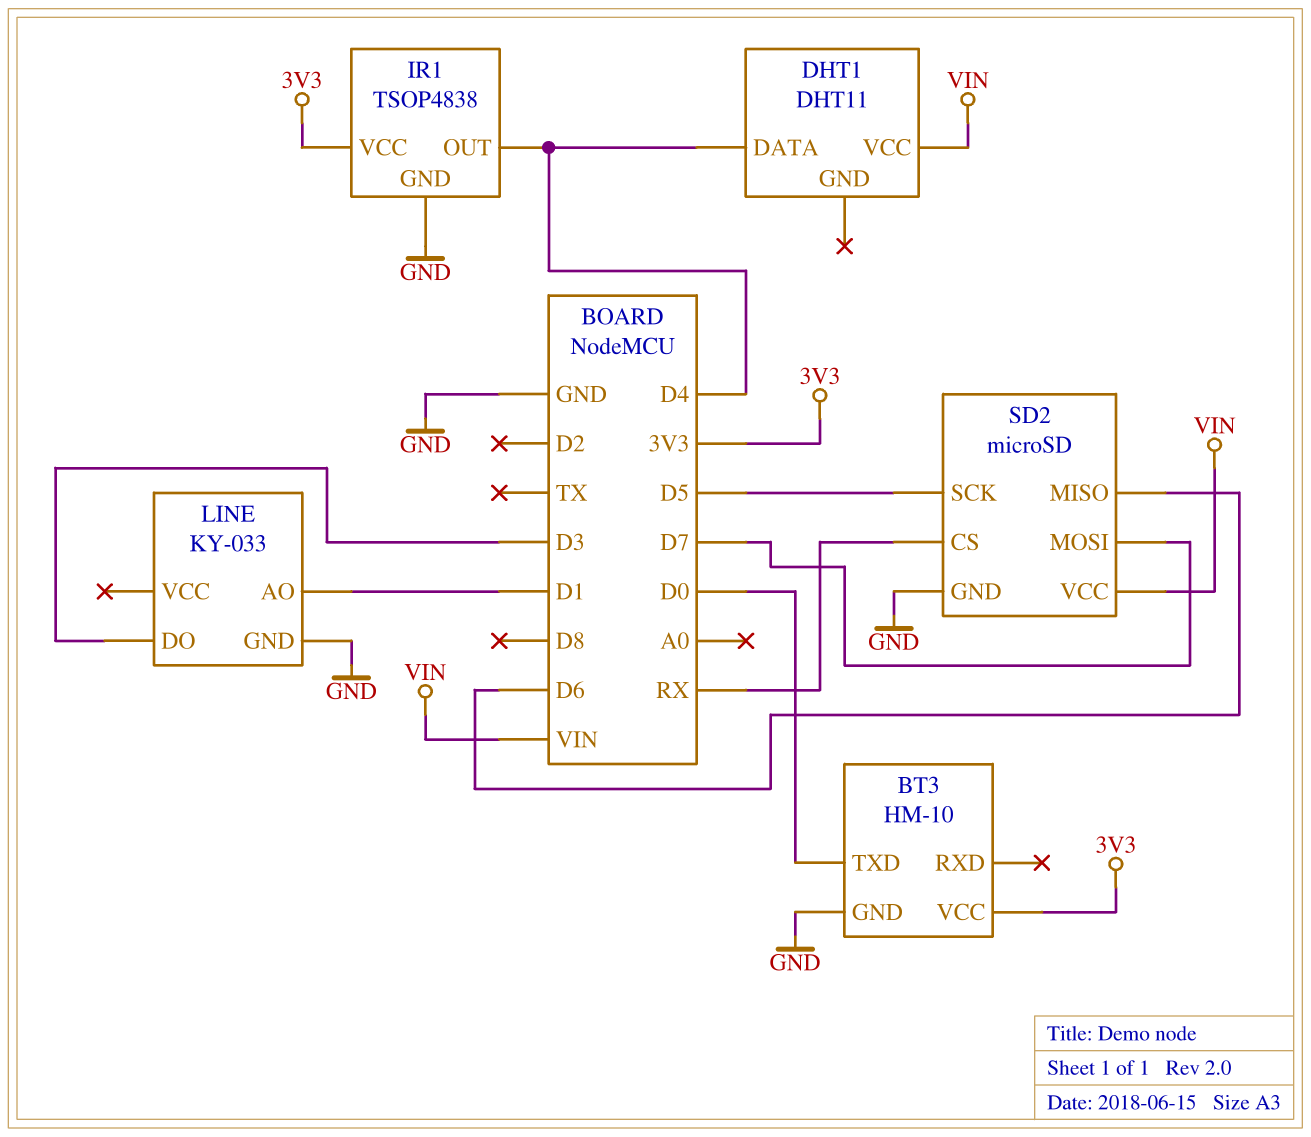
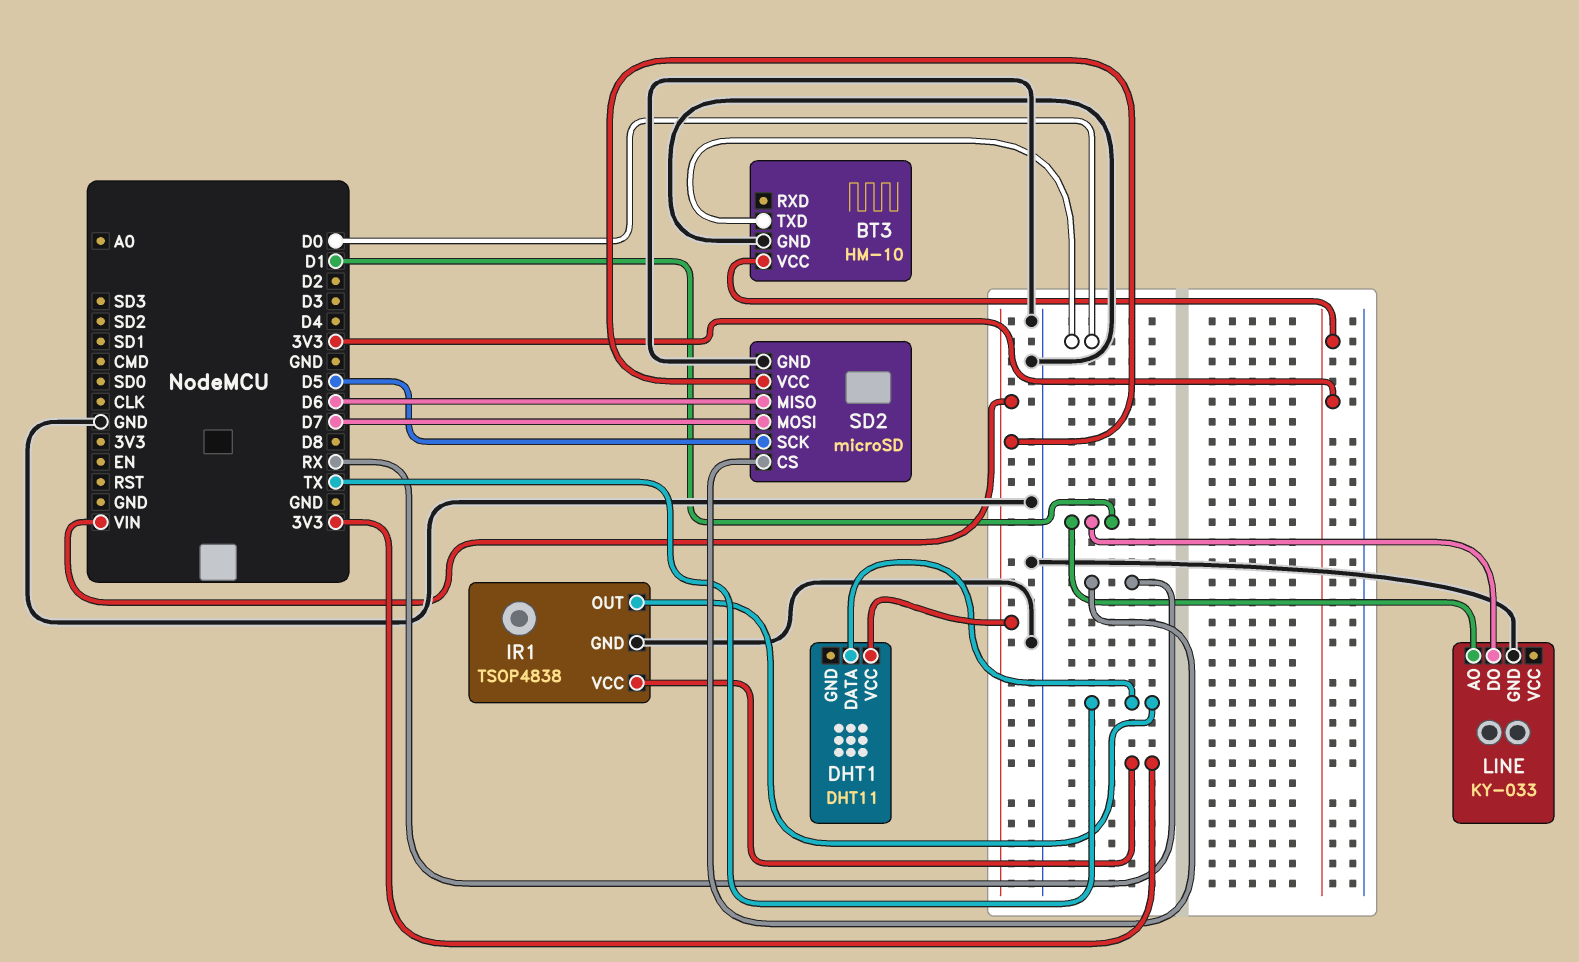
DHT1 pin DATA: D4 -> TX
IR1 pin OUT: D4 -> TX
LINE pin DO: D3 -> D1

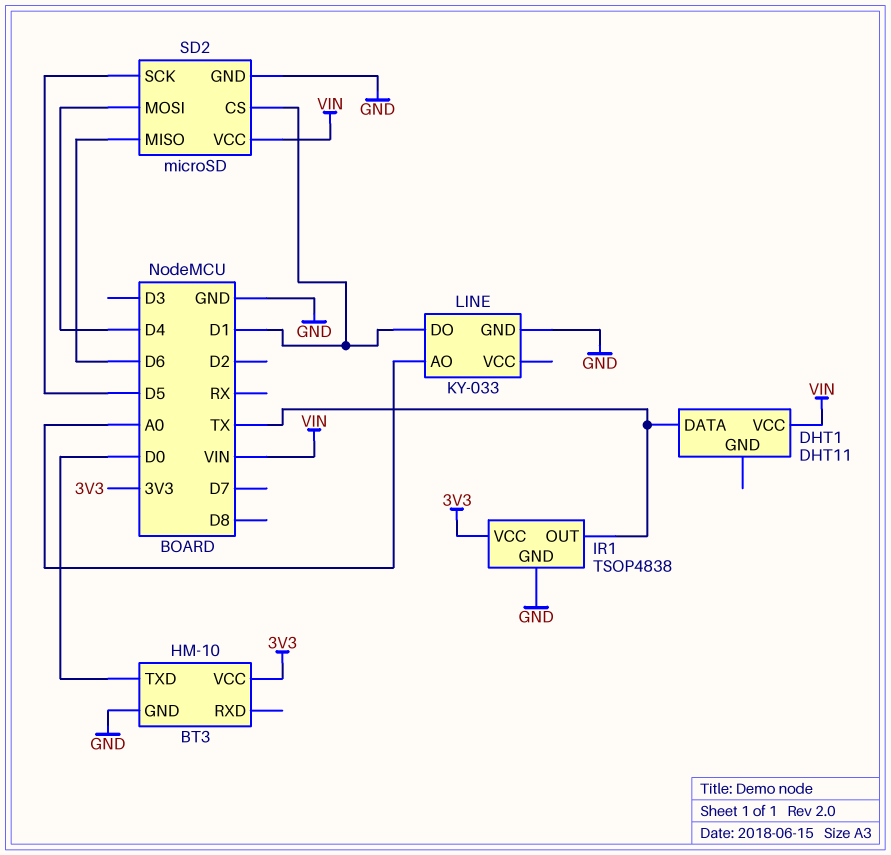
LINE pin AO: D1 -> A0
SD2 pin CS: RX -> D1
SD2 pin MOSI: D7 -> D4

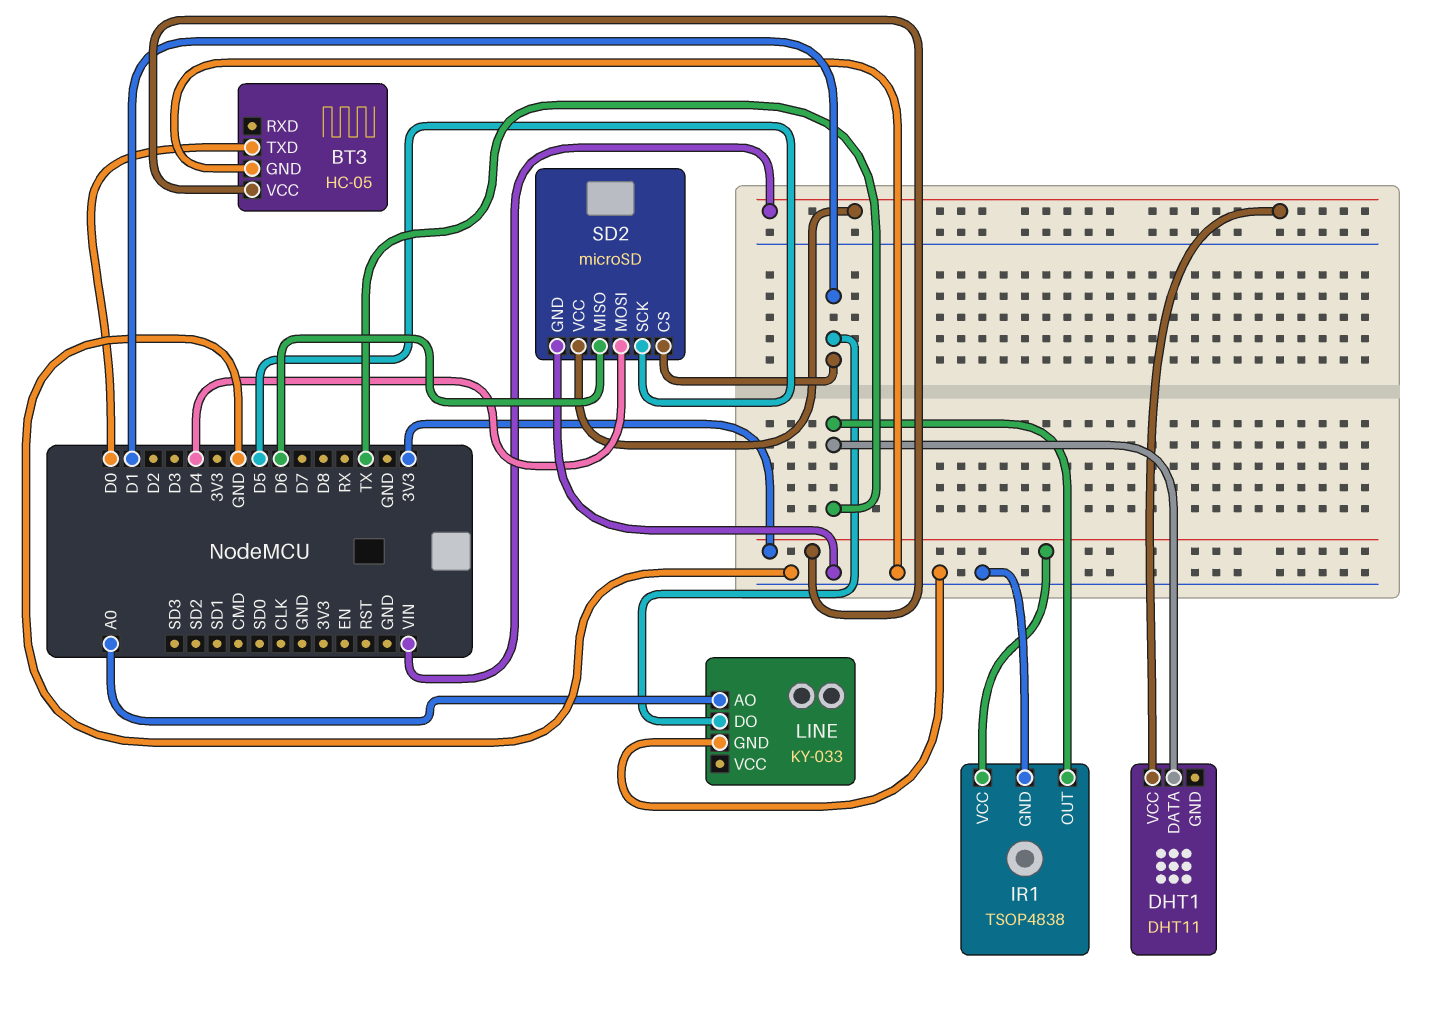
BT3: HM-10 -> HC-05

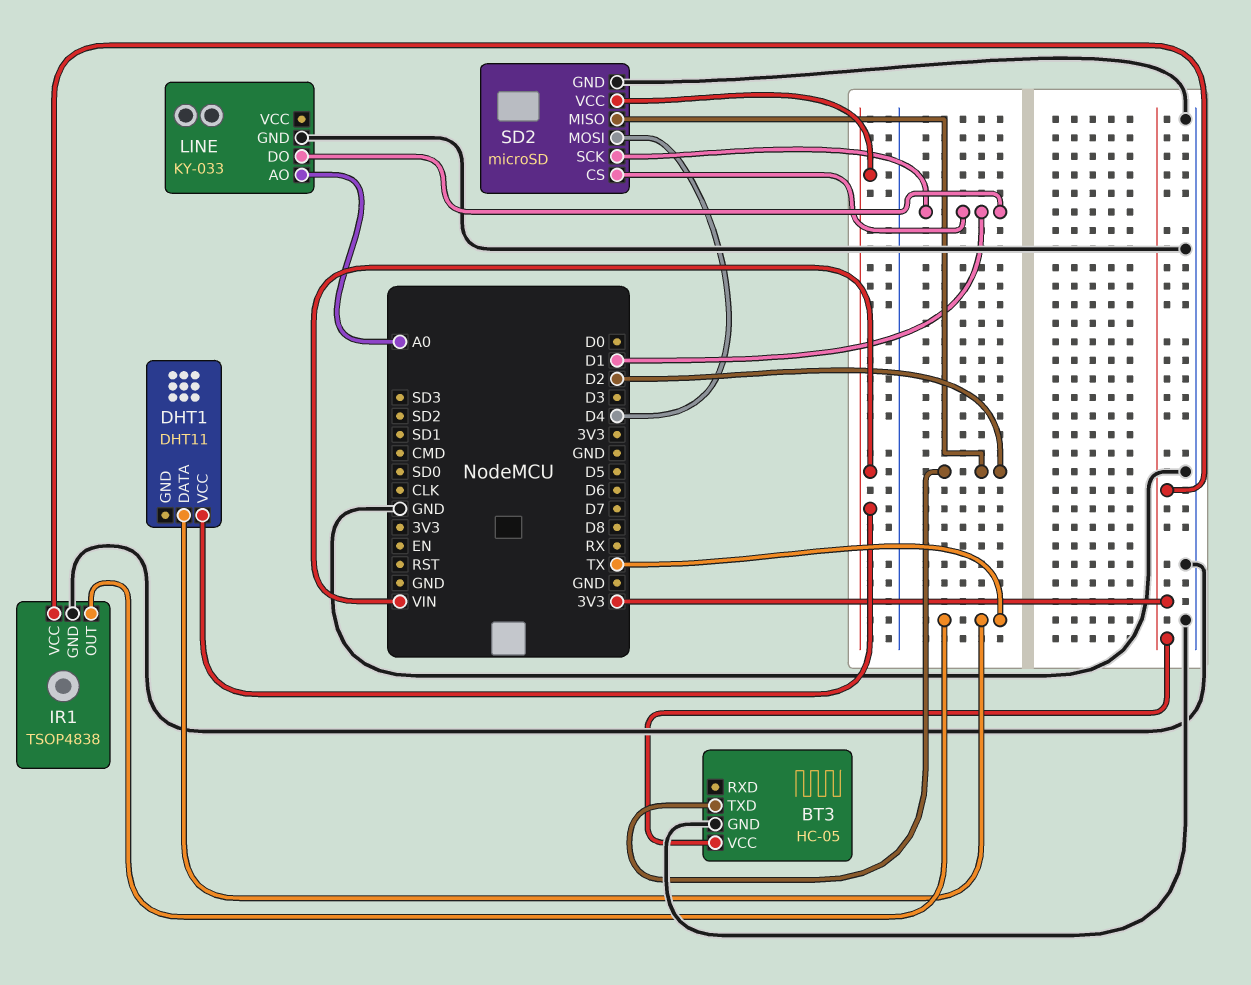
BT3 pin TXD: D0 -> D2
SD2 pin MISO: D6 -> D2
SD2 pin SCK: D5 -> D1

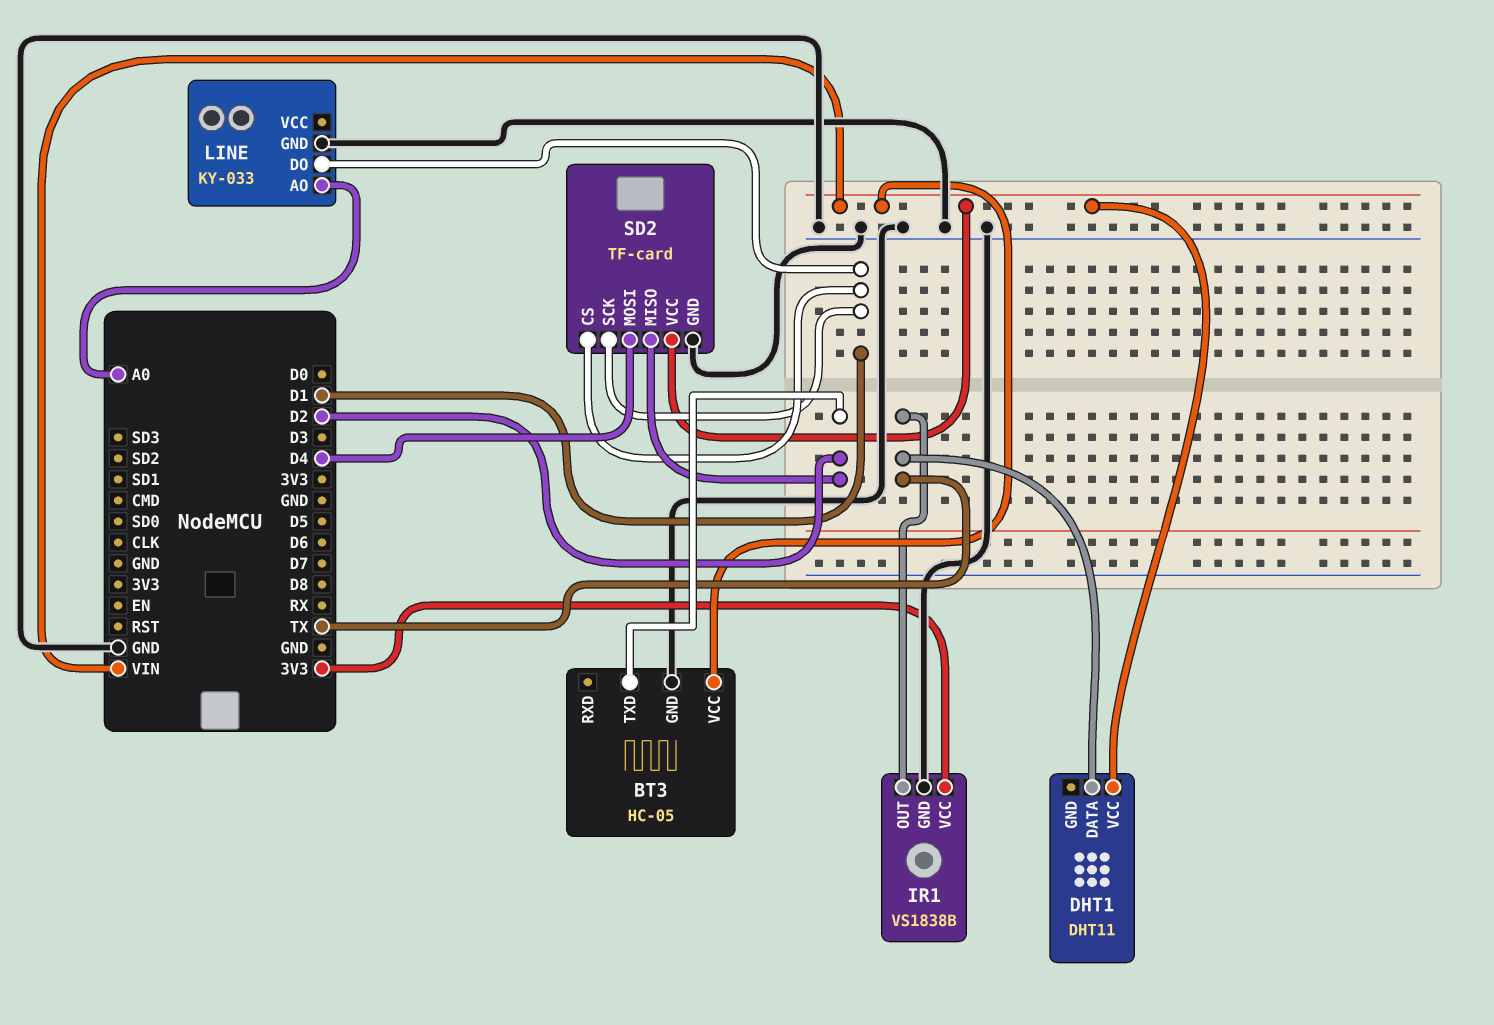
BT3 pin VCC: 3V3 -> VIN
IR1: TSOP4838 -> VS1838B
SD2: microSD -> TF-card

